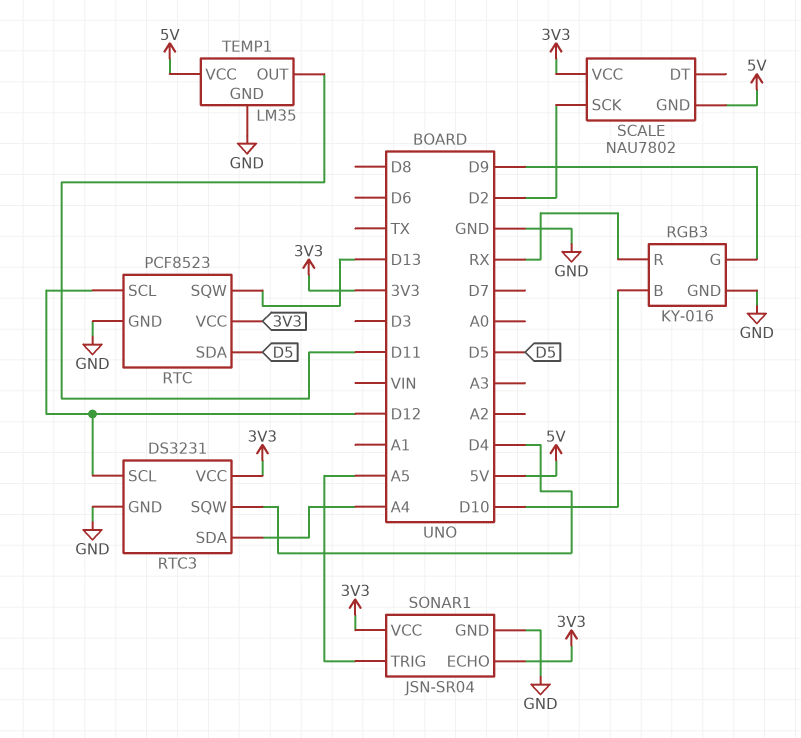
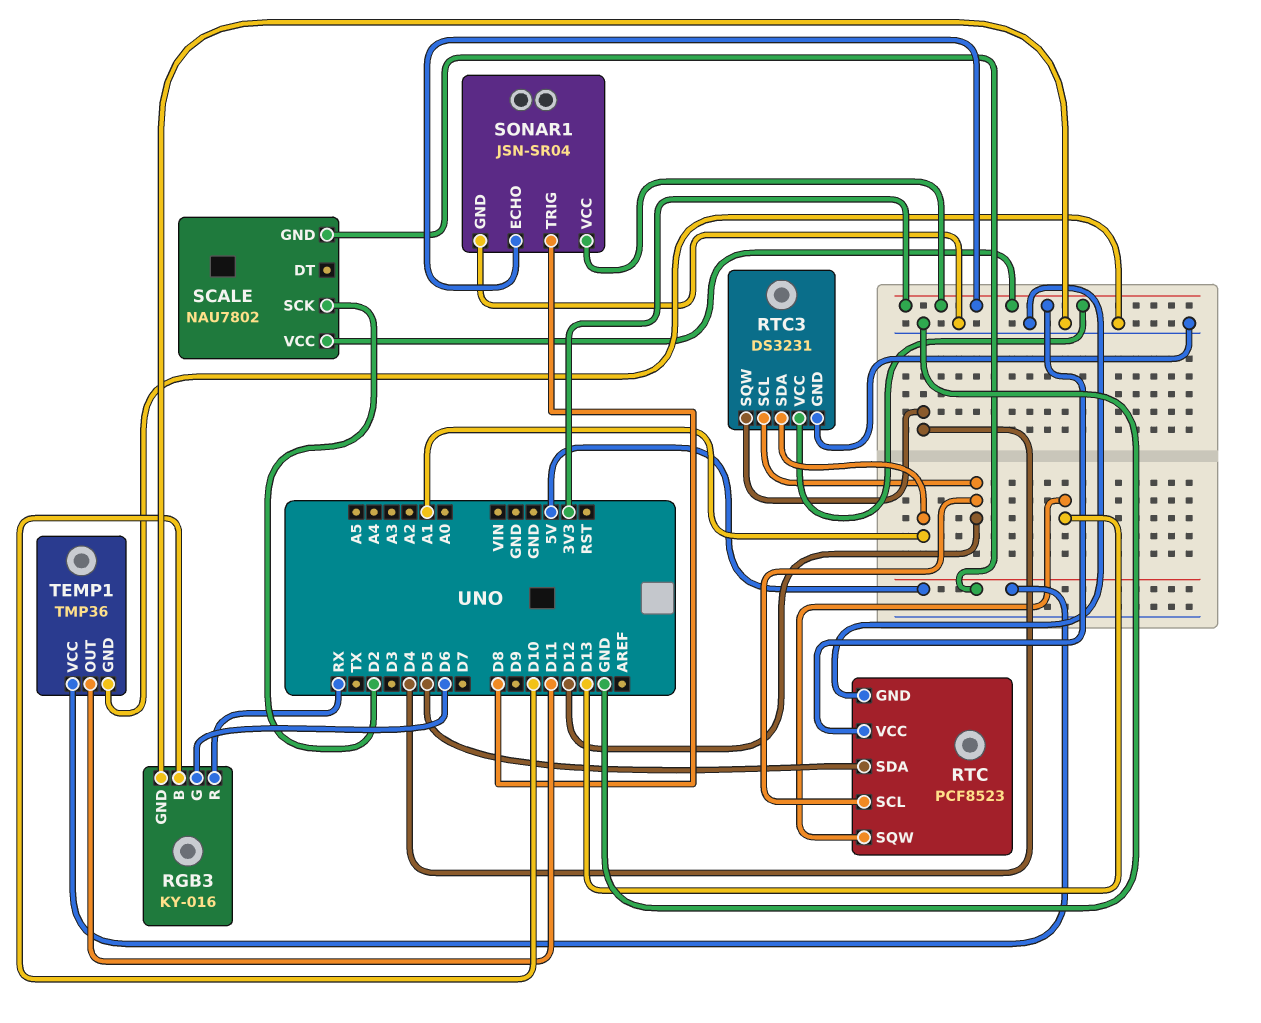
RGB3 pin G: D9 -> D6
RTC3 pin SDA: A4 -> A1
SONAR1 pin TRIG: A5 -> D8
TEMP1: LM35 -> TMP36

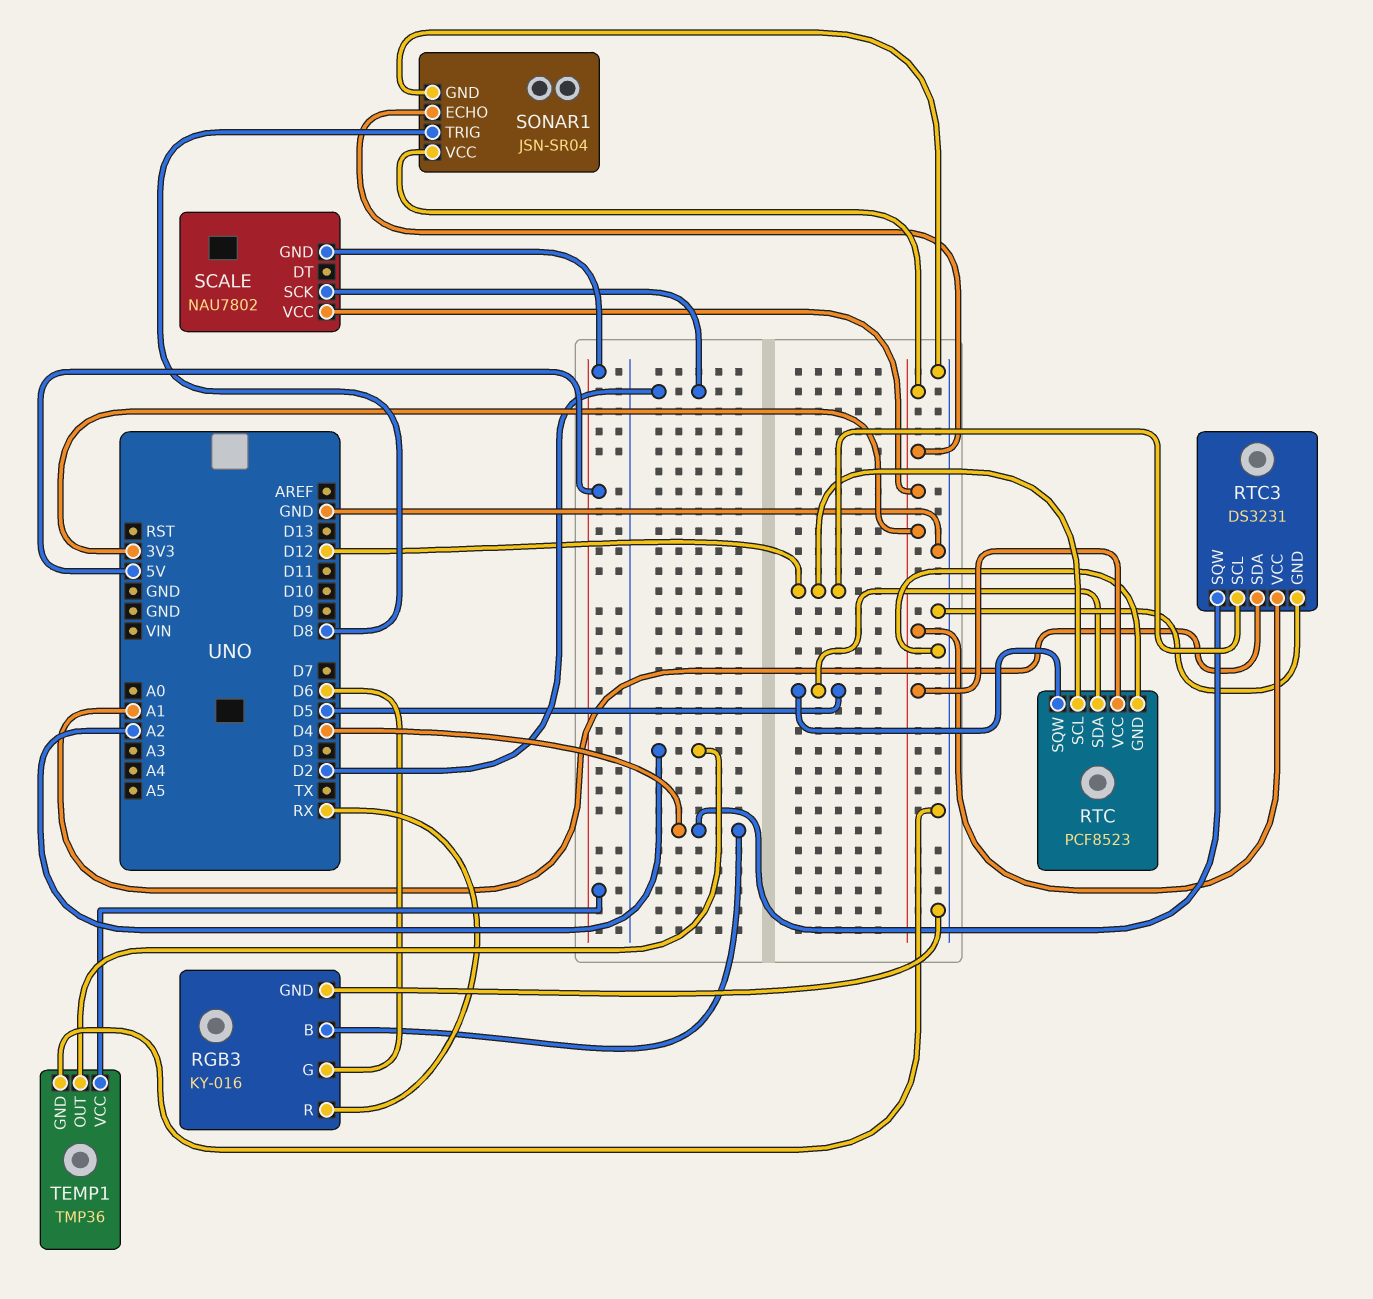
RGB3 pin B: D10 -> D4
RTC pin SQW: D13 -> D5
TEMP1 pin OUT: D11 -> A2

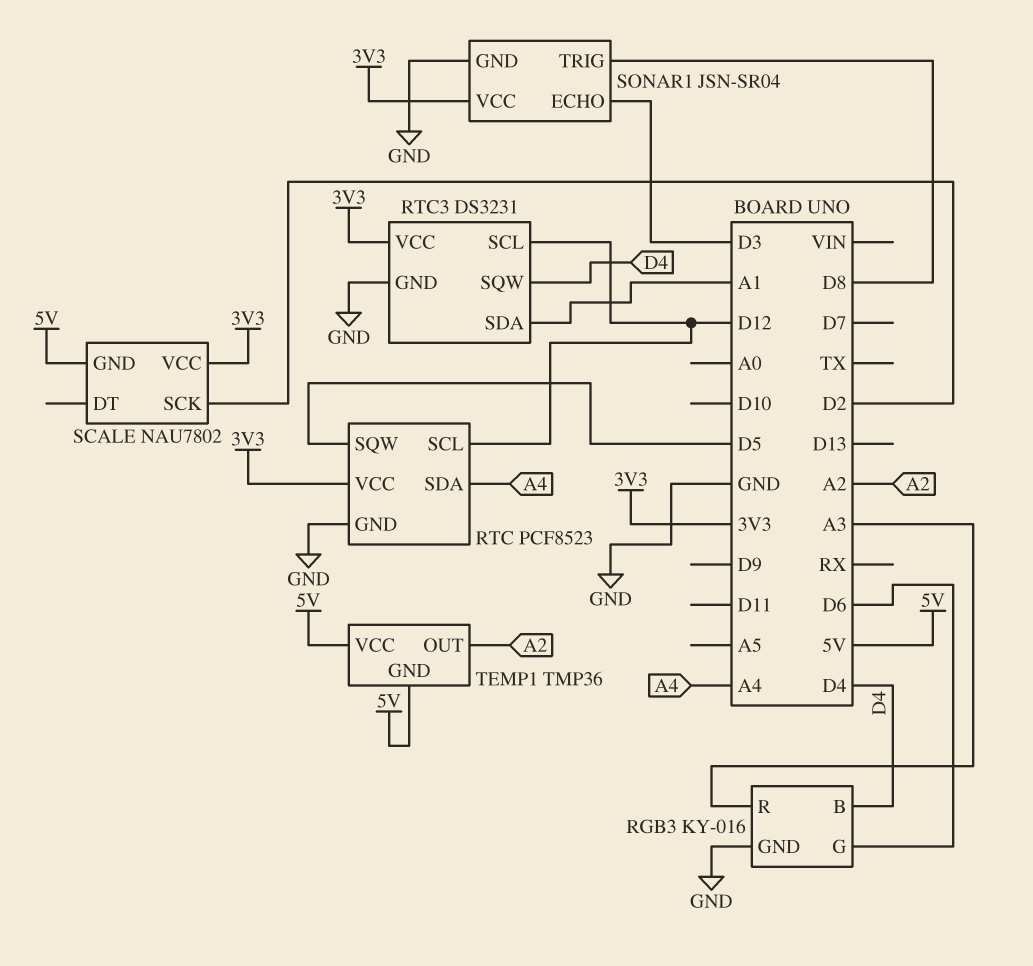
RGB3 pin R: RX -> A3
RTC pin SDA: D5 -> A4
SONAR1 pin ECHO: 3V3 -> D3
TEMP1 pin GND: GND -> 5V

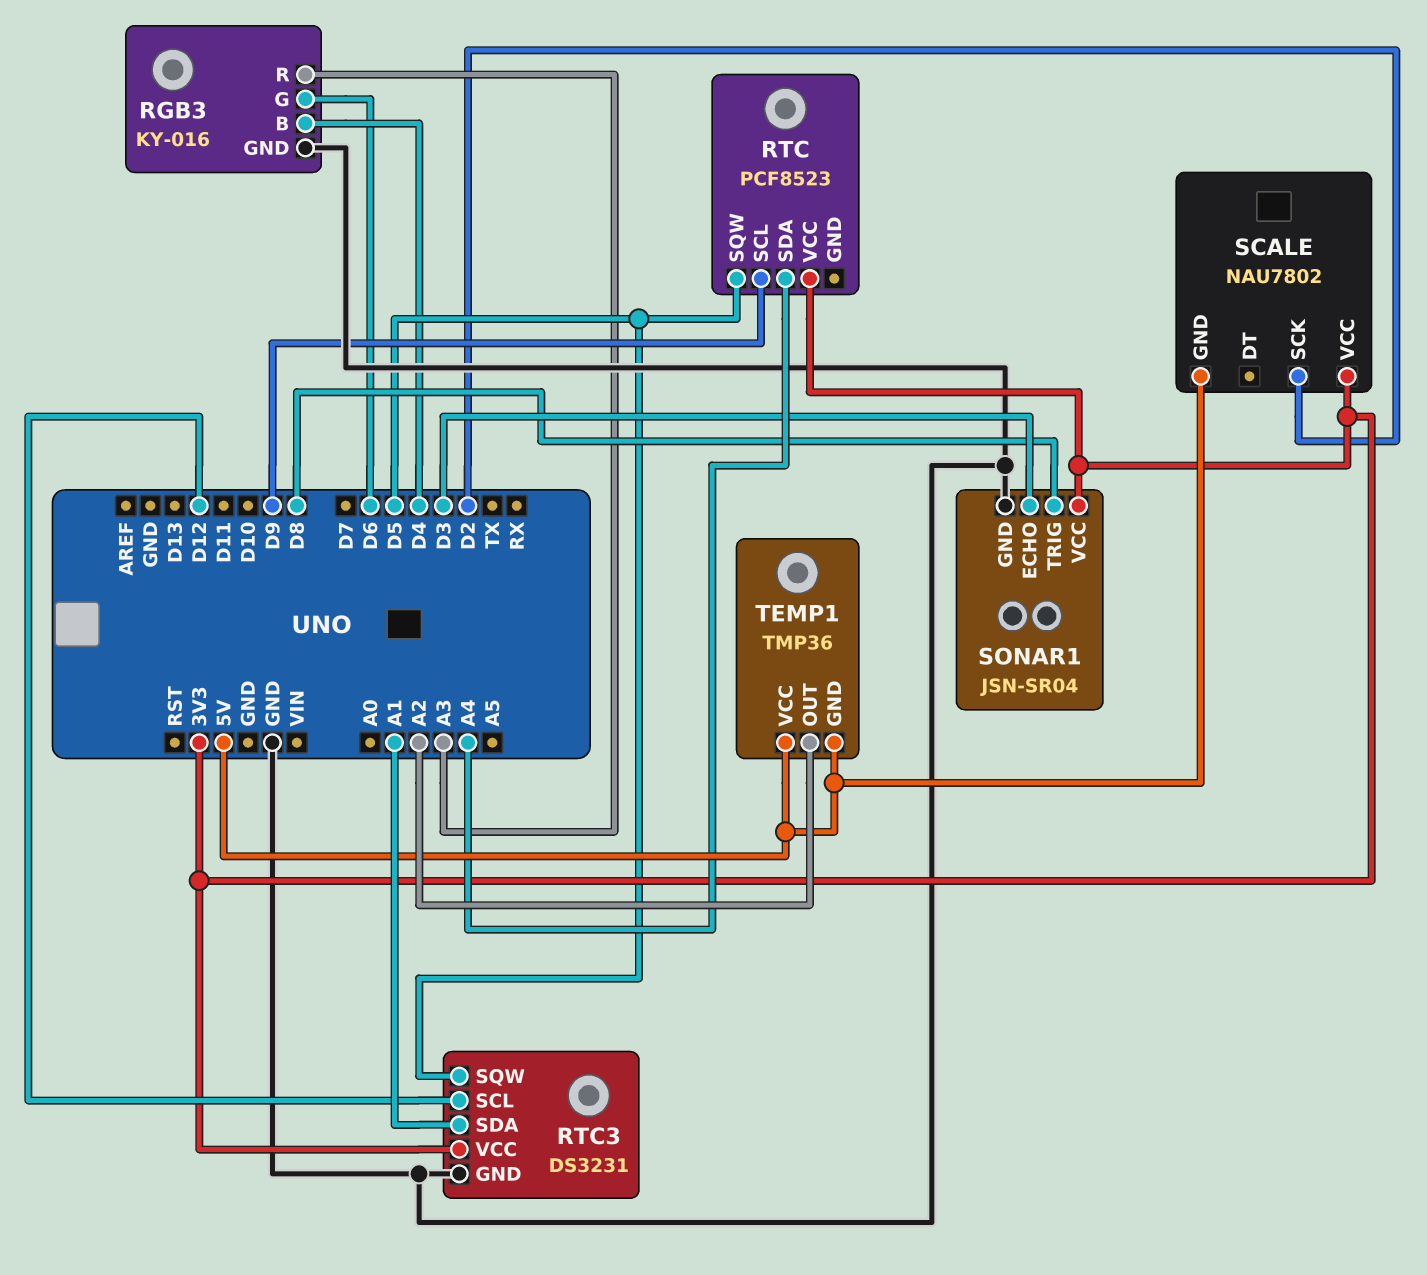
RTC pin GND: GND -> none
RTC pin SCL: D12 -> D9
RTC3 pin SQW: D4 -> D5

